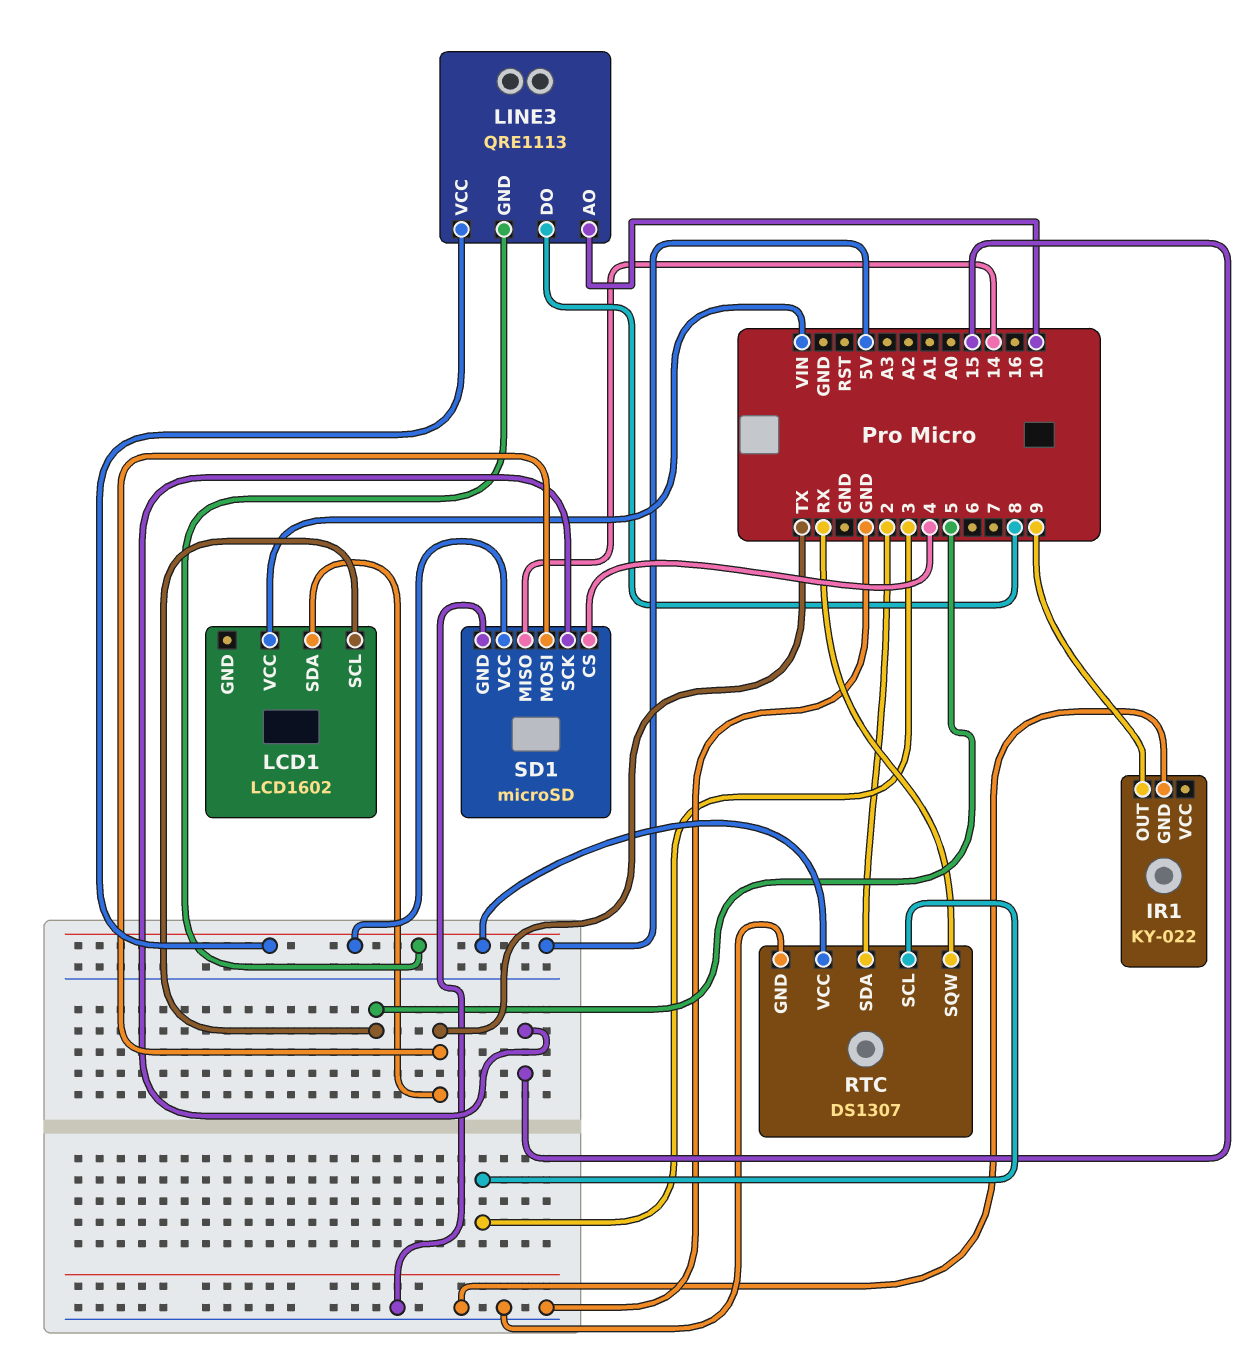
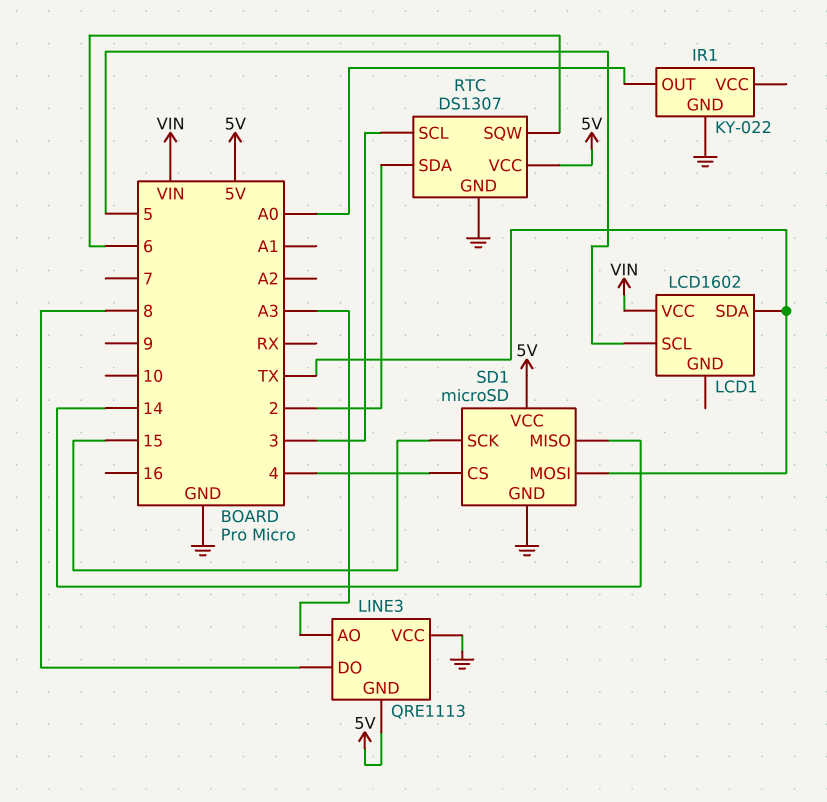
IR1 pin OUT: 9 -> A0
LINE3 pin AO: 10 -> A3
LINE3 pin VCC: 5V -> GND
RTC pin SQW: RX -> 6

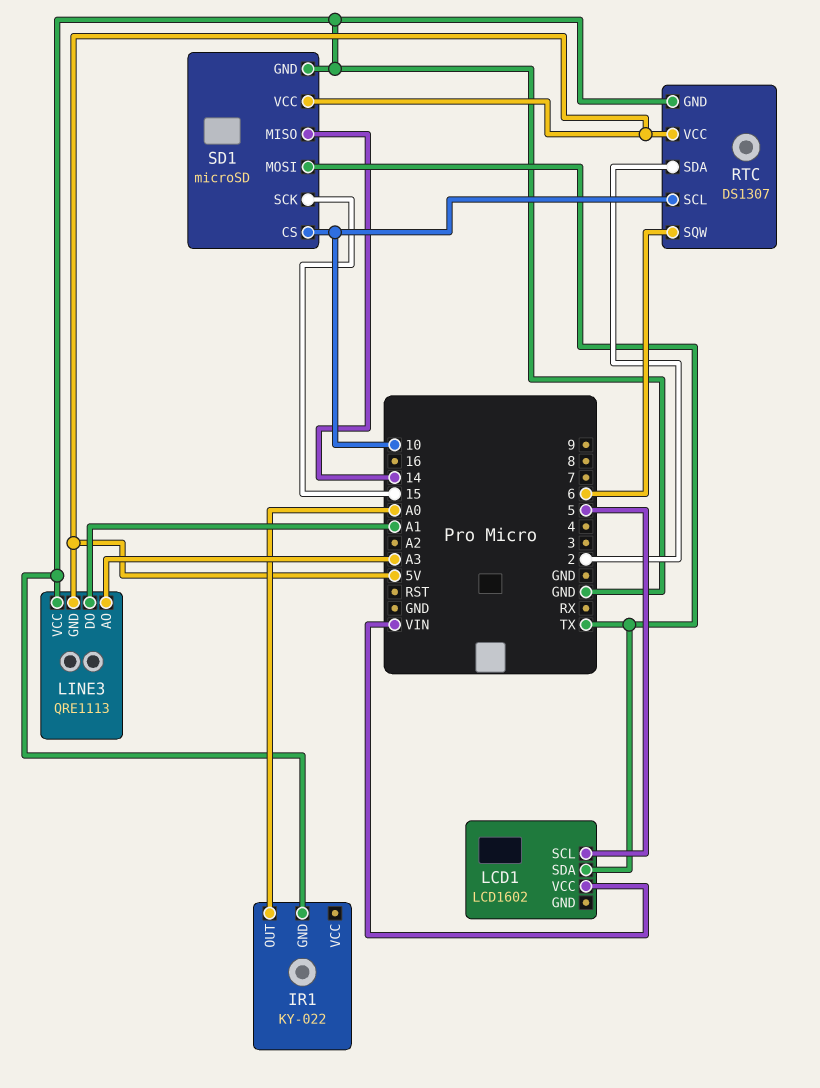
LINE3 pin DO: 8 -> A1
RTC pin SCL: 3 -> 10
SD1 pin CS: 4 -> 10

